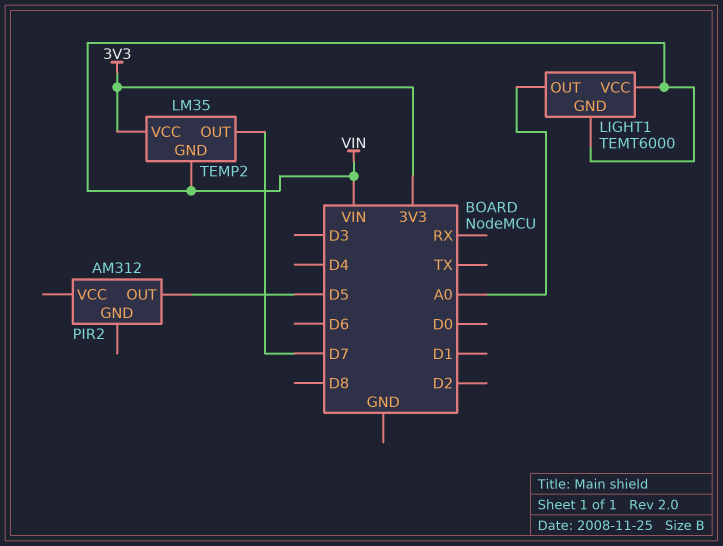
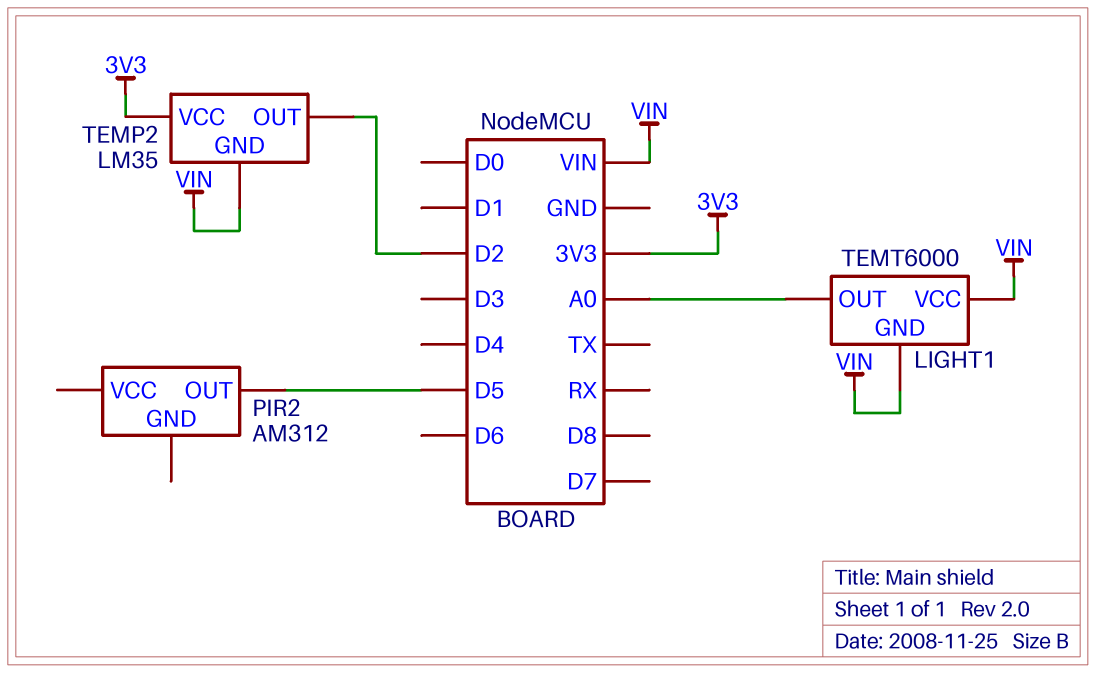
TEMP2 pin OUT: D7 -> D2

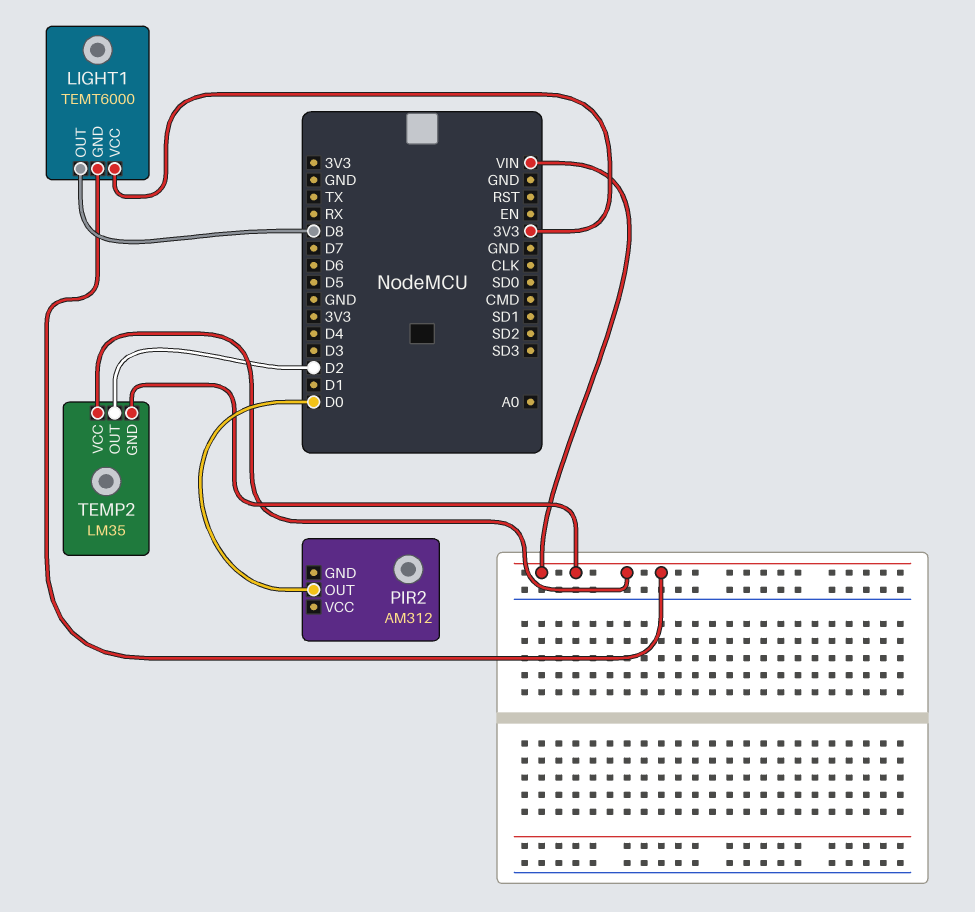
LIGHT1 pin OUT: A0 -> D8
LIGHT1 pin VCC: VIN -> 3V3
PIR2 pin OUT: D5 -> D0
TEMP2 pin VCC: 3V3 -> VIN

